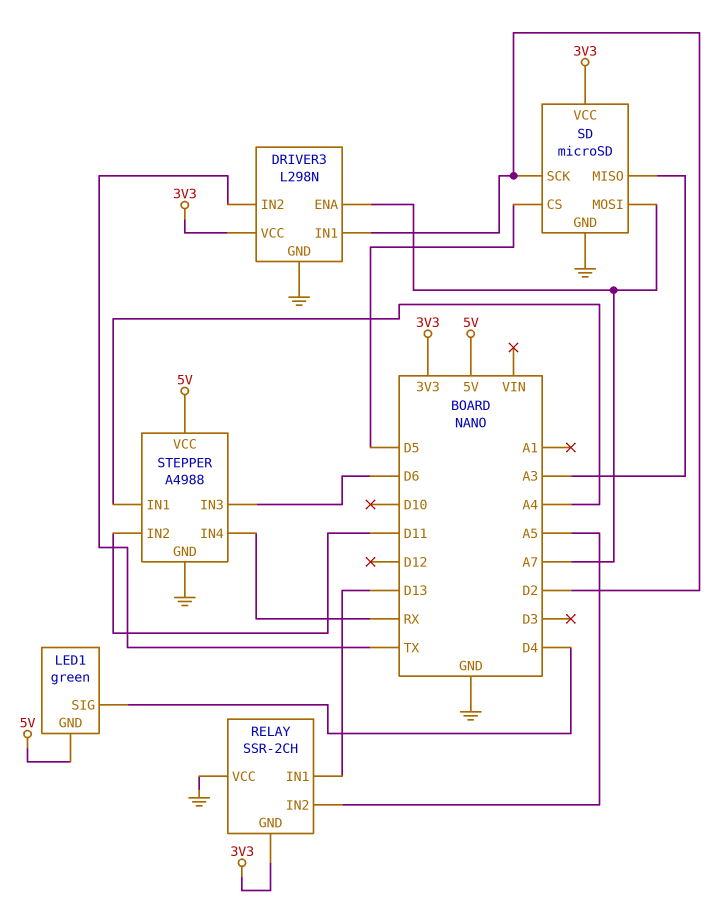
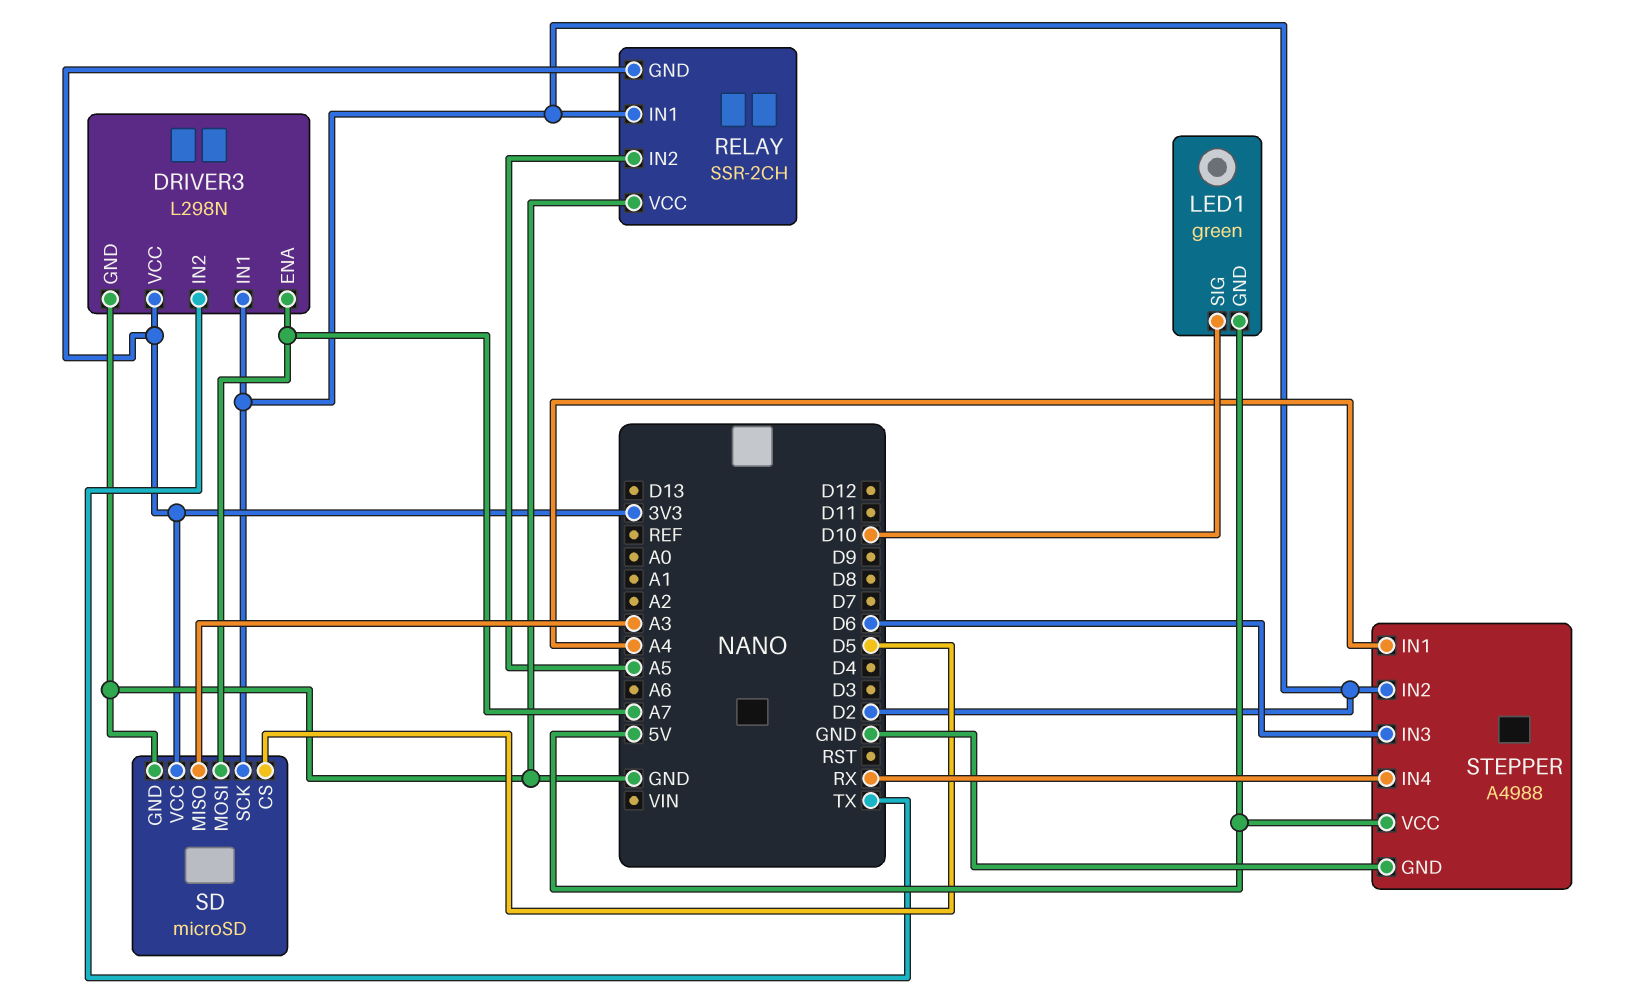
LED1 pin SIG: D4 -> D10
RELAY pin IN1: D13 -> D2
STEPPER pin IN2: D11 -> D2

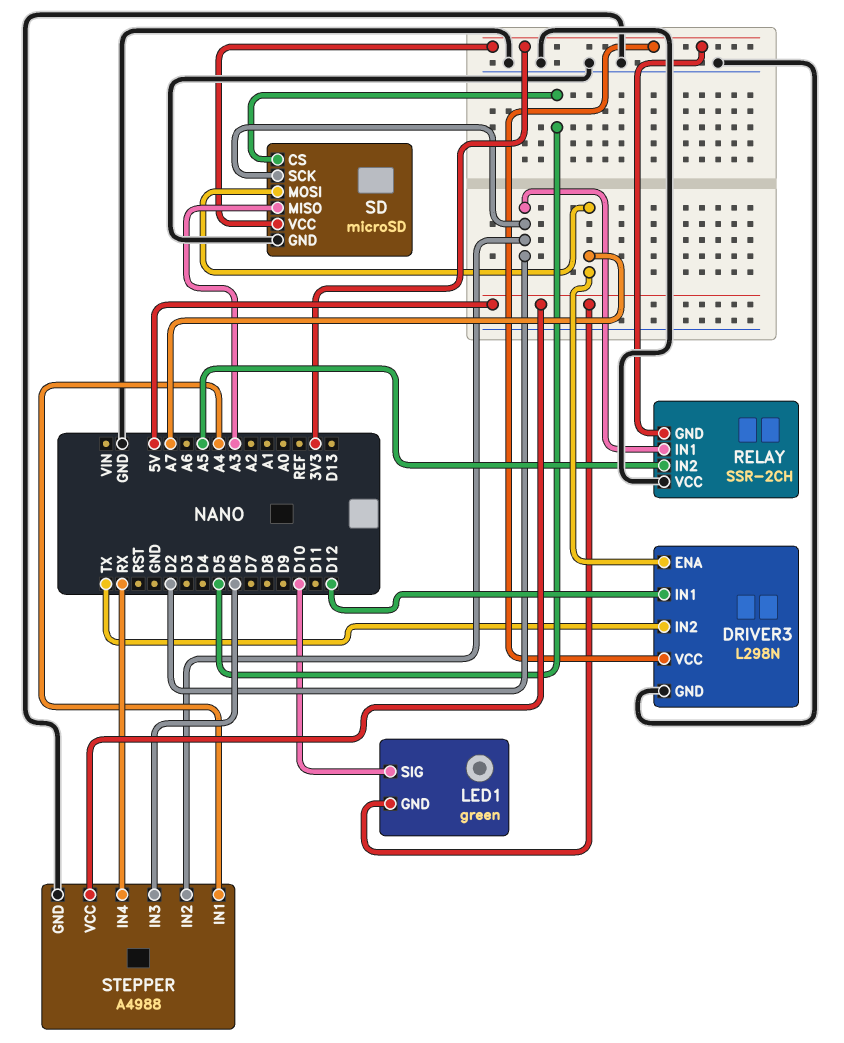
DRIVER3 pin IN1: D2 -> D12

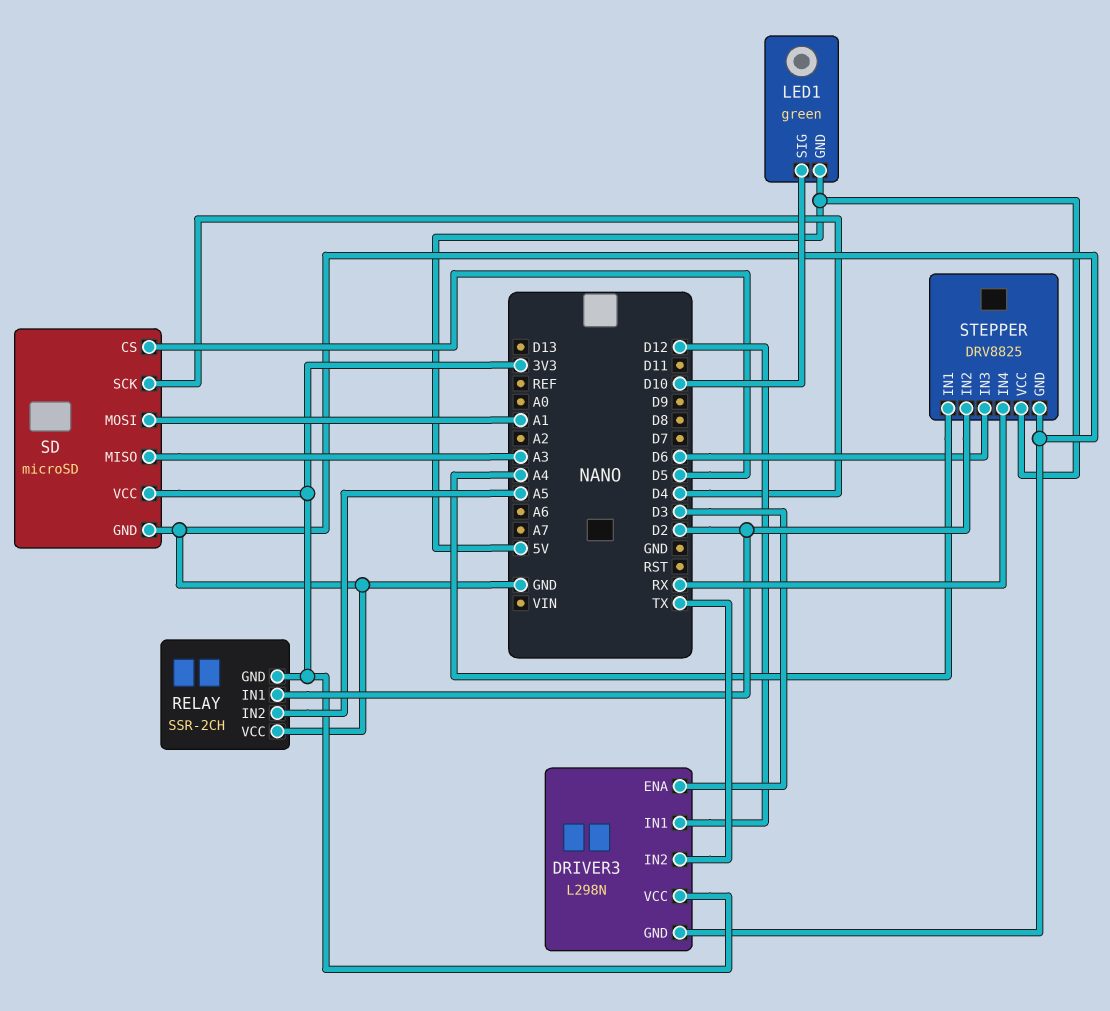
DRIVER3 pin ENA: A7 -> D3
SD pin MOSI: A7 -> A1
SD pin SCK: D2 -> D4
STEPPER: A4988 -> DRV8825

